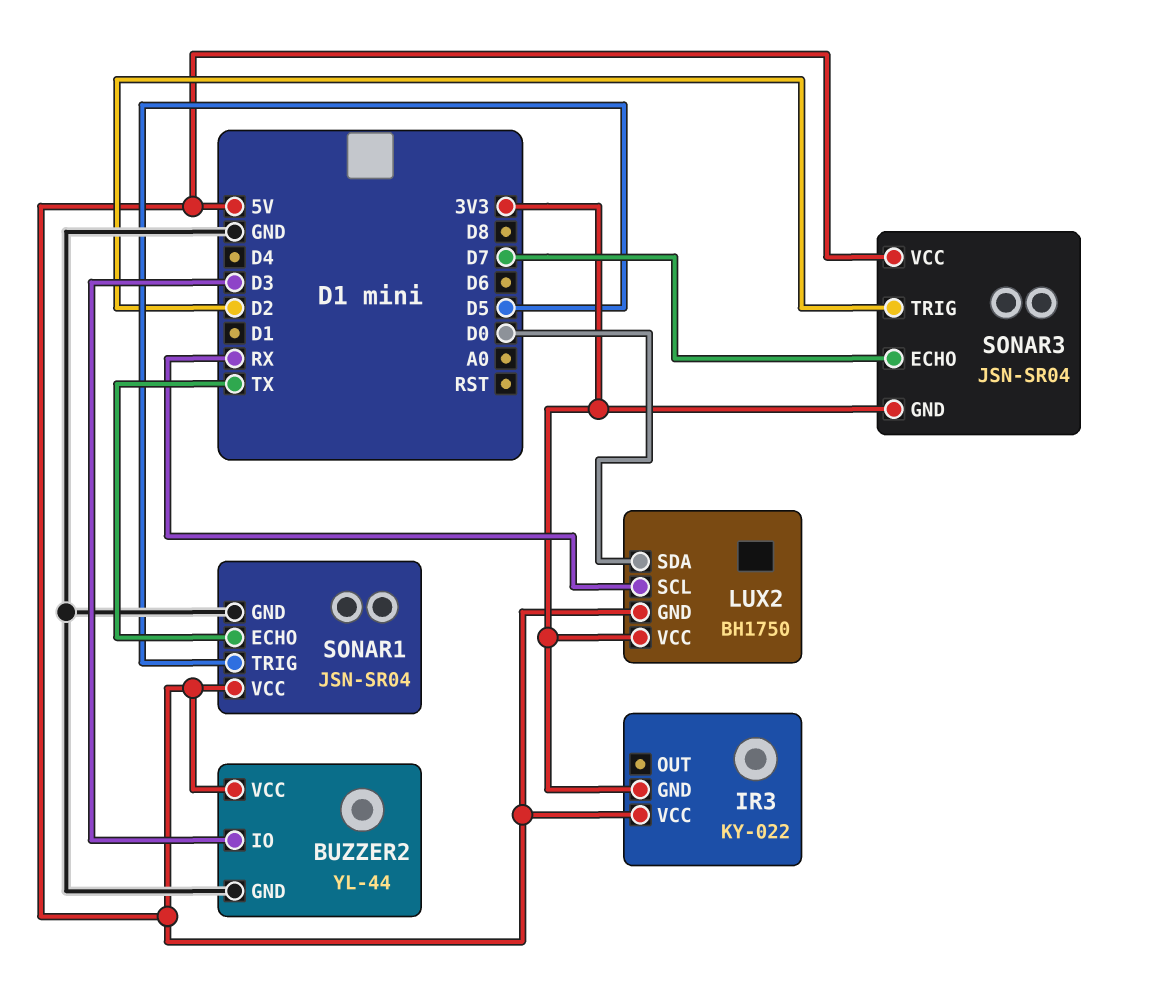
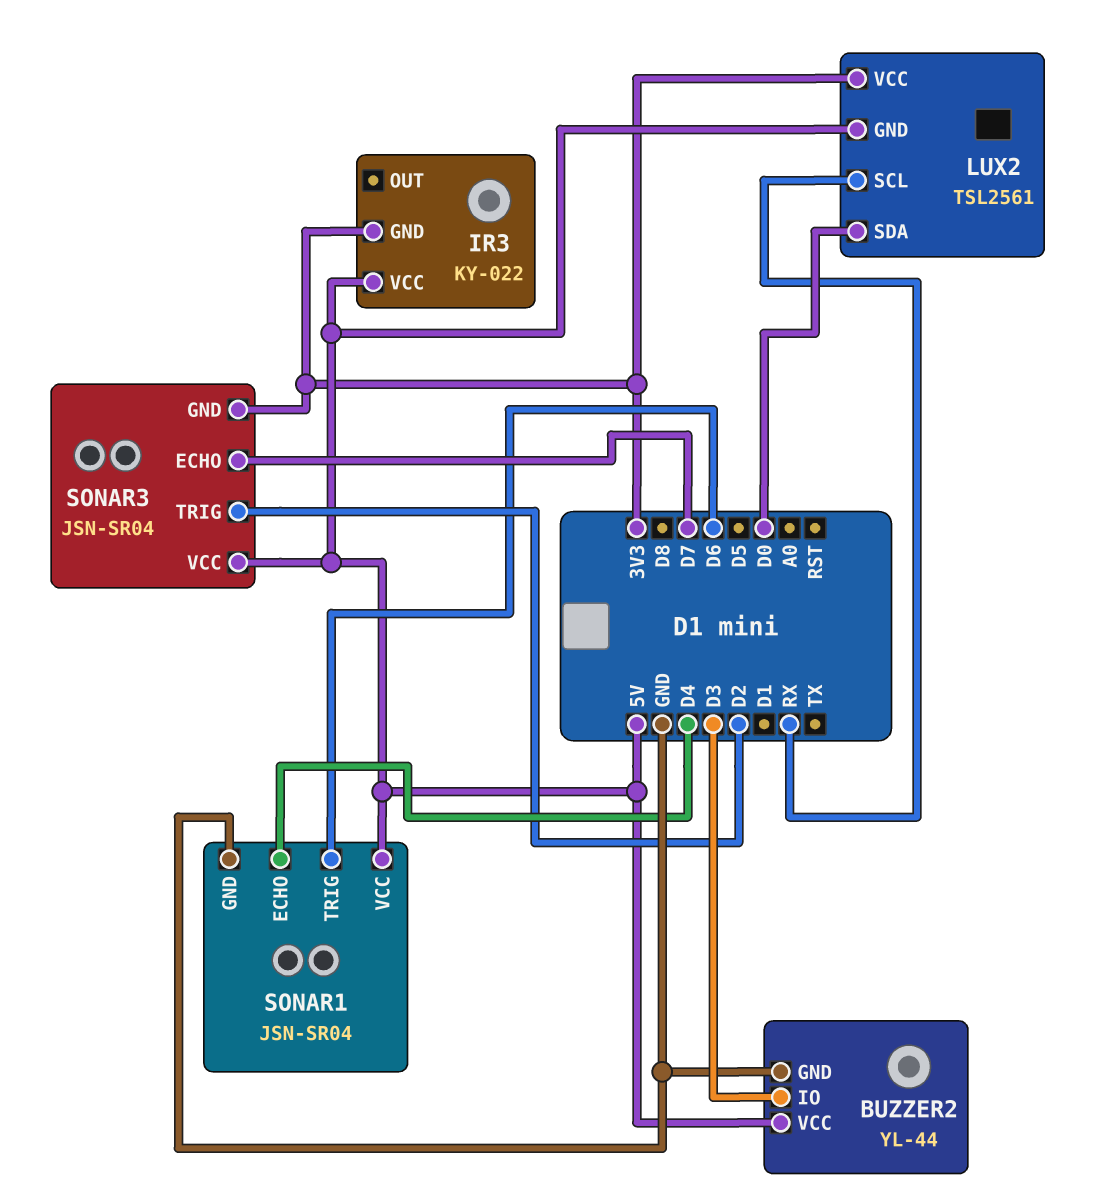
LUX2: BH1750 -> TSL2561
SONAR1 pin ECHO: TX -> D4
SONAR1 pin TRIG: D5 -> D6

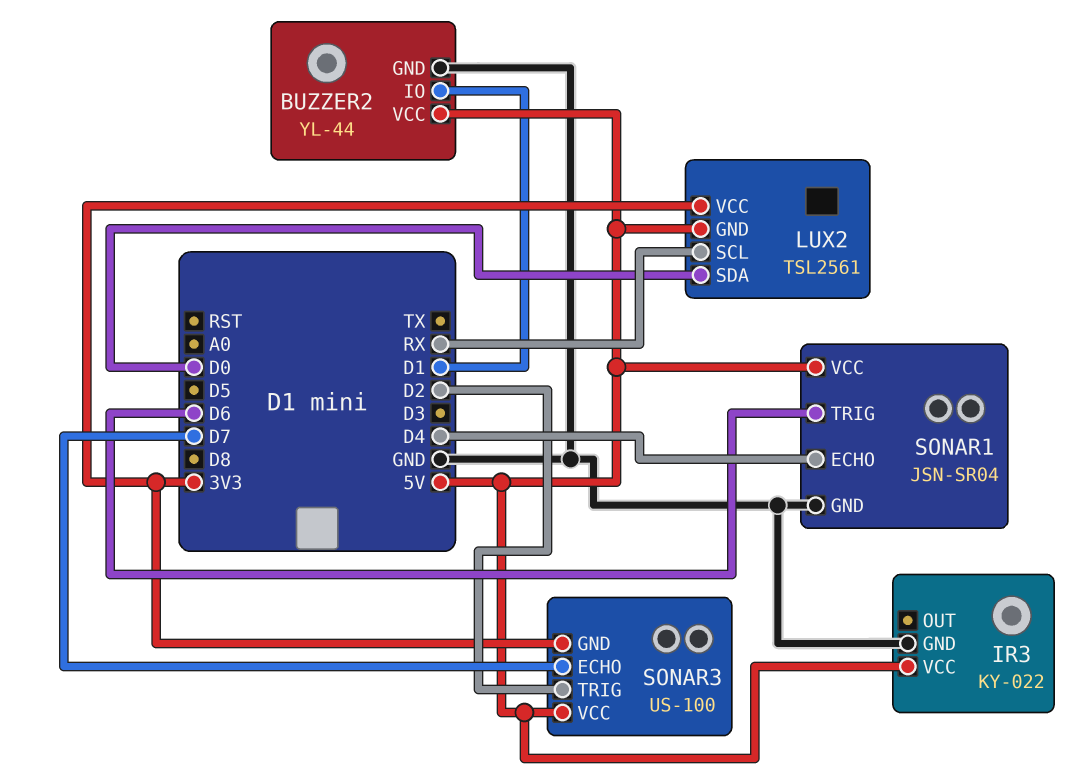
BUZZER2 pin IO: D3 -> D1
IR3 pin GND: 3V3 -> GND
SONAR3: JSN-SR04 -> US-100

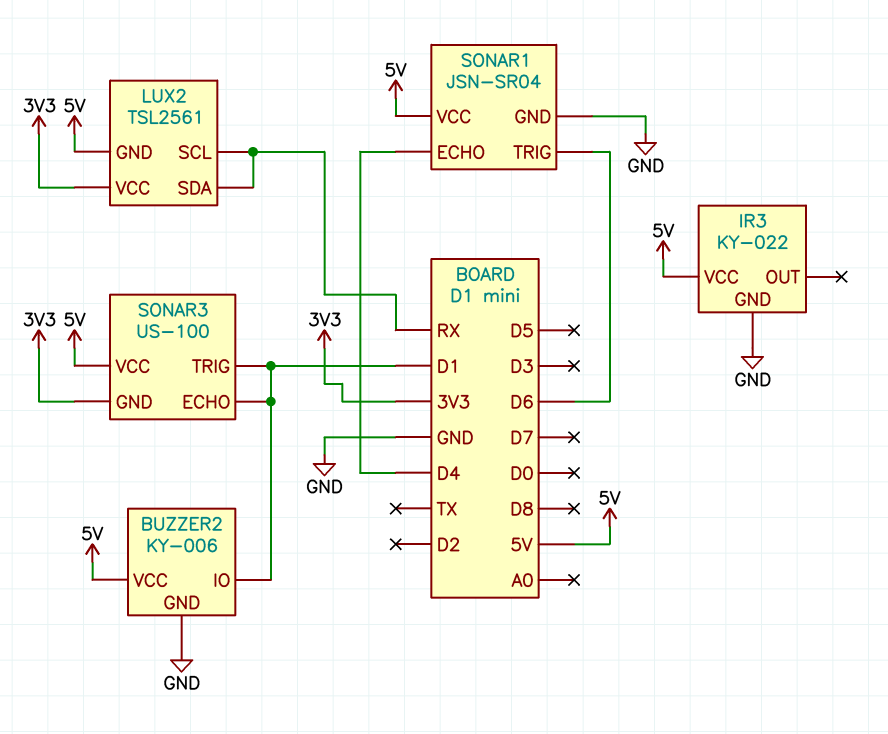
BUZZER2: YL-44 -> KY-006
LUX2 pin SDA: D0 -> RX
SONAR3 pin ECHO: D7 -> D1
SONAR3 pin TRIG: D2 -> D1

